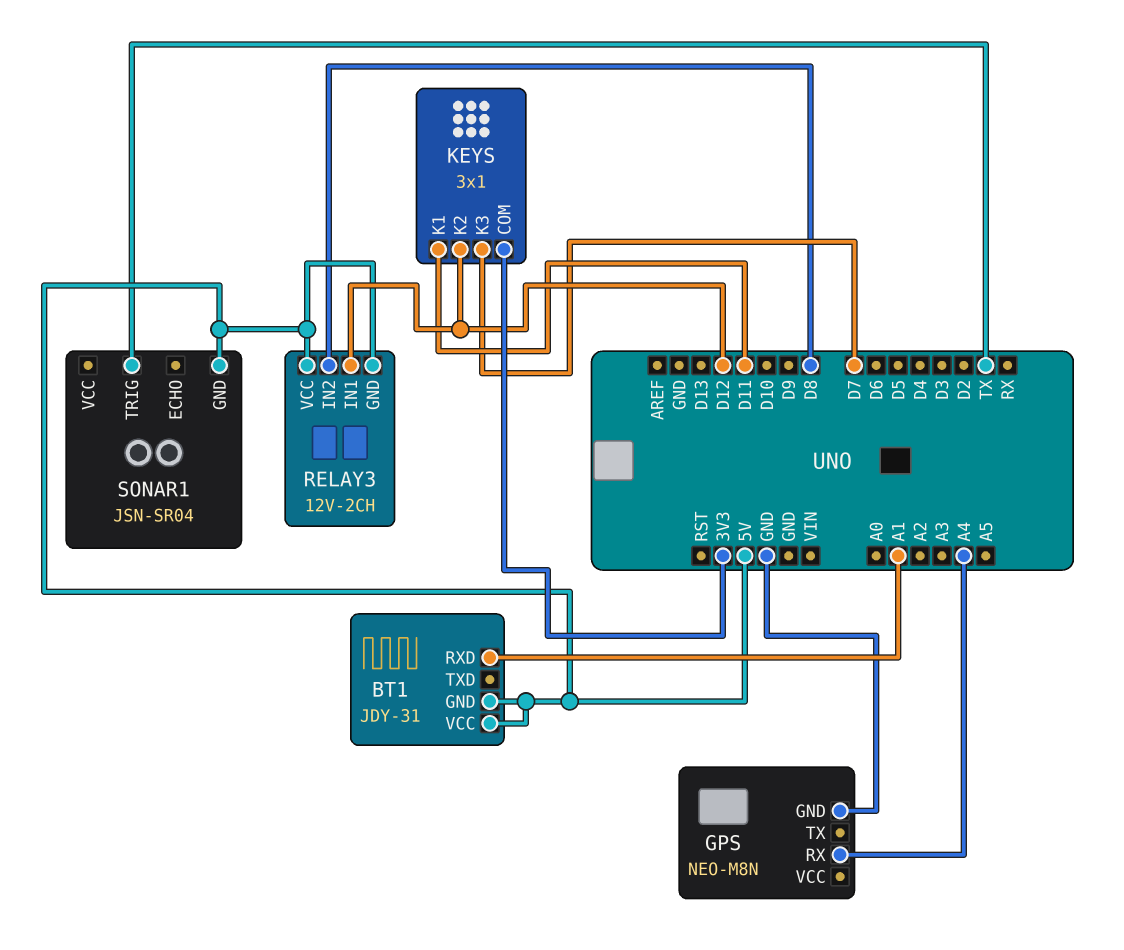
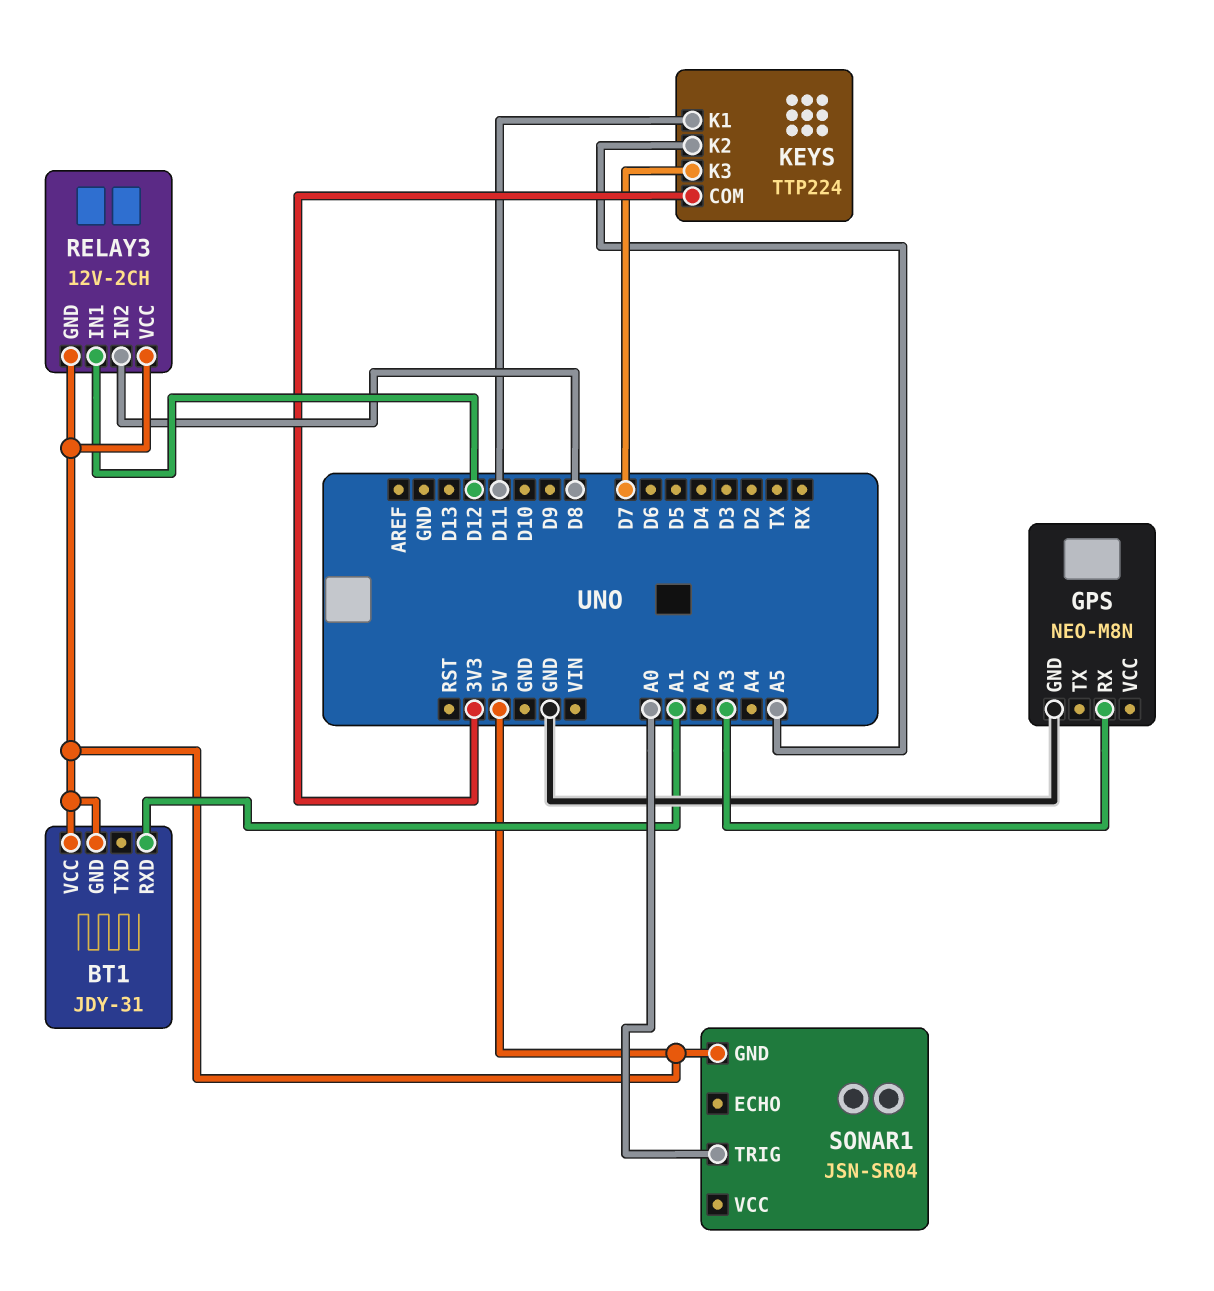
GPS pin RX: A4 -> A3
KEYS: 3x1 -> TTP224
KEYS pin K2: D12 -> A5
SONAR1 pin TRIG: TX -> A0

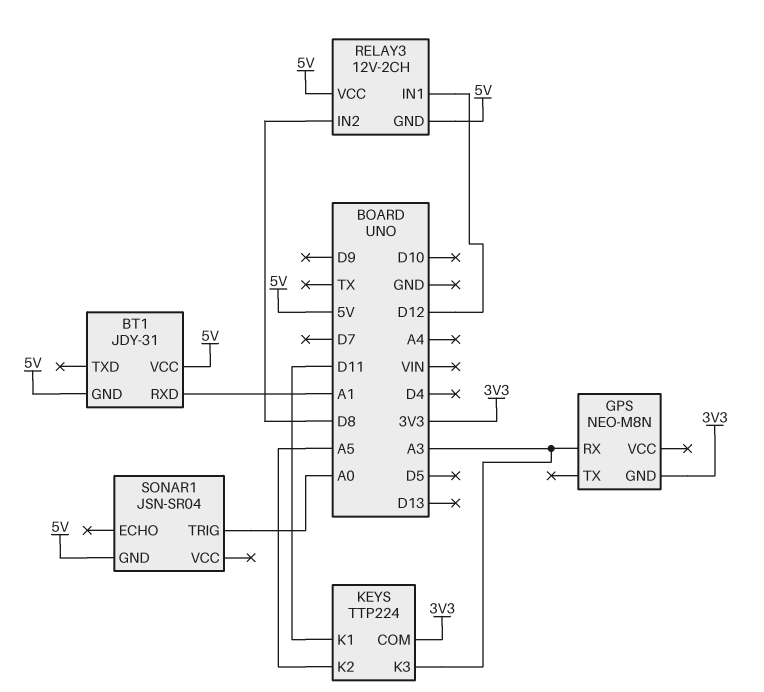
GPS pin GND: GND -> 3V3
KEYS pin K3: D7 -> A3

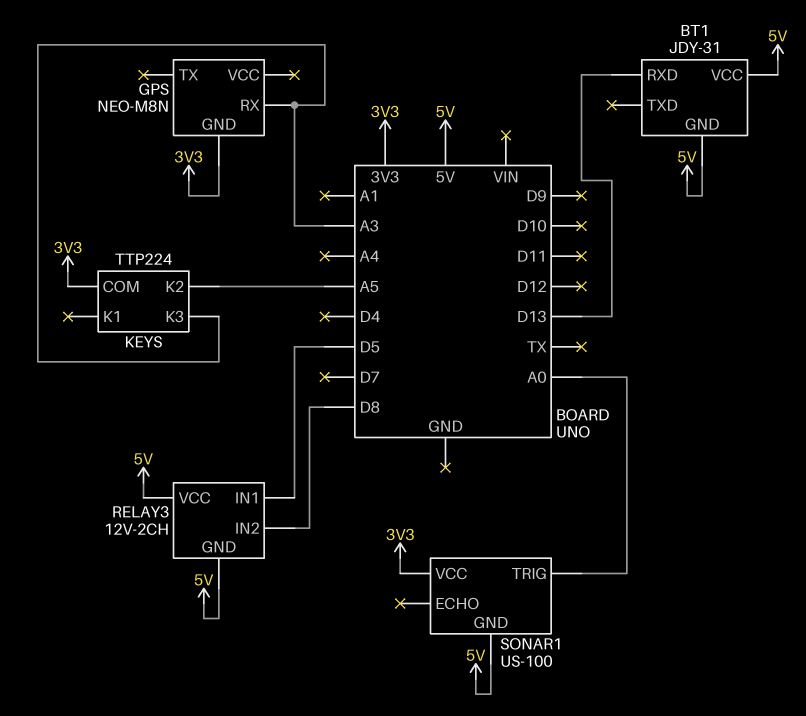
BT1 pin RXD: A1 -> D13
KEYS pin K1: D11 -> none
RELAY3 pin IN1: D12 -> D5
SONAR1: JSN-SR04 -> US-100
SONAR1 pin VCC: none -> 3V3

